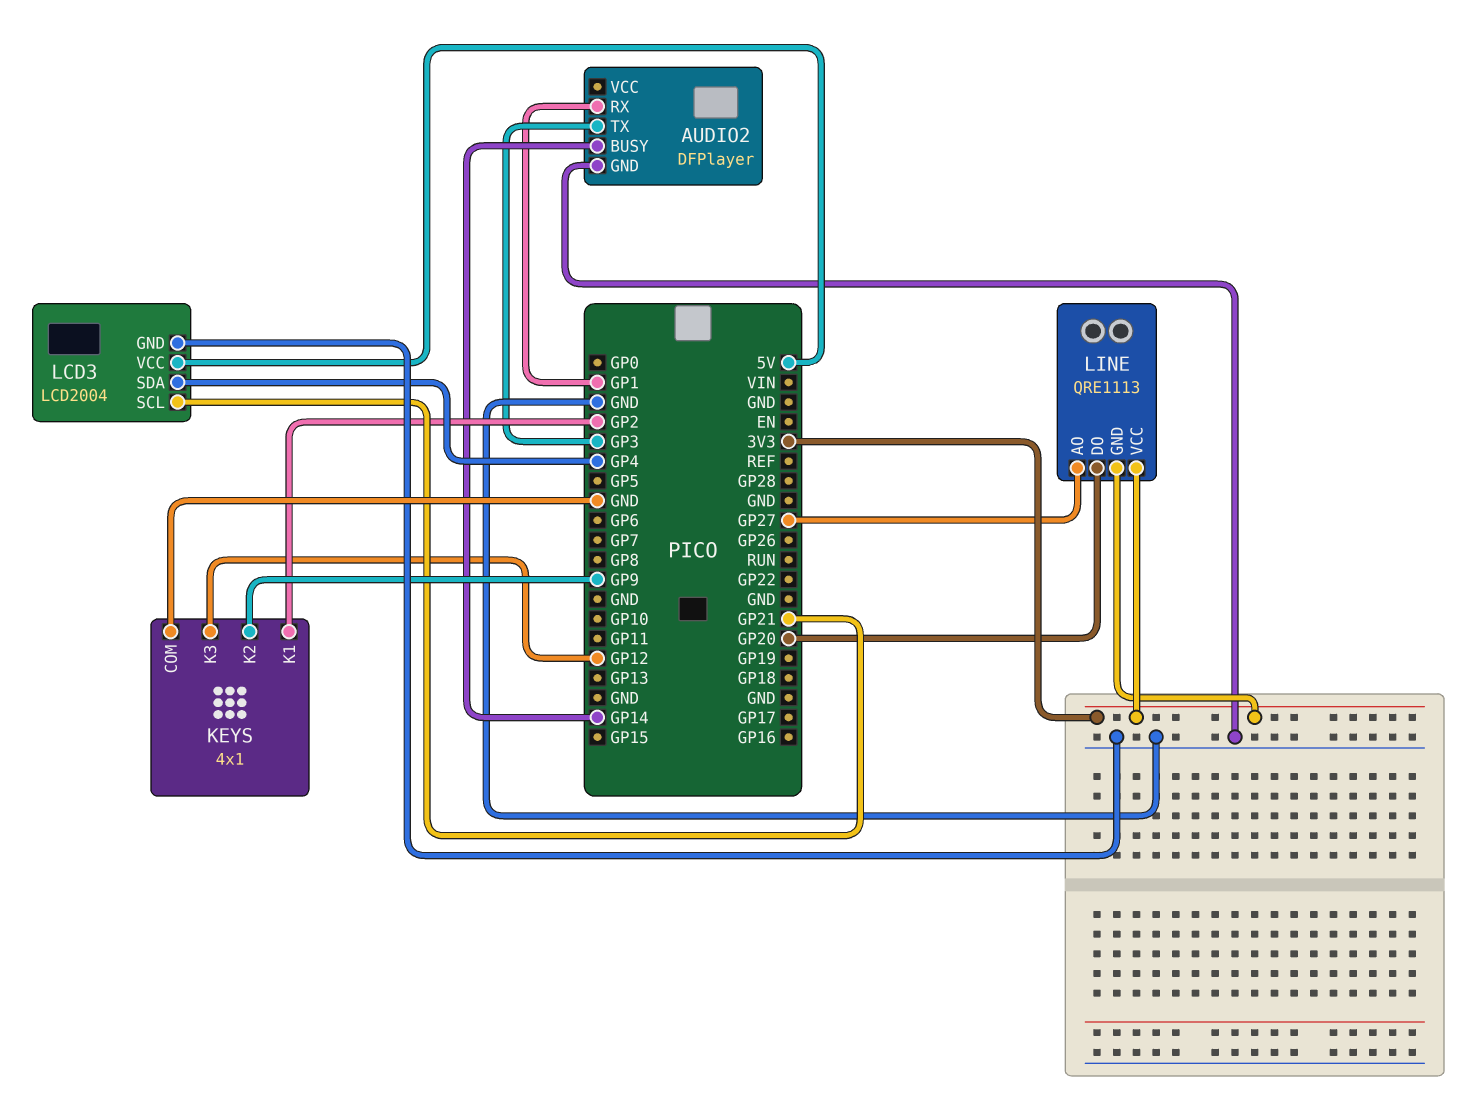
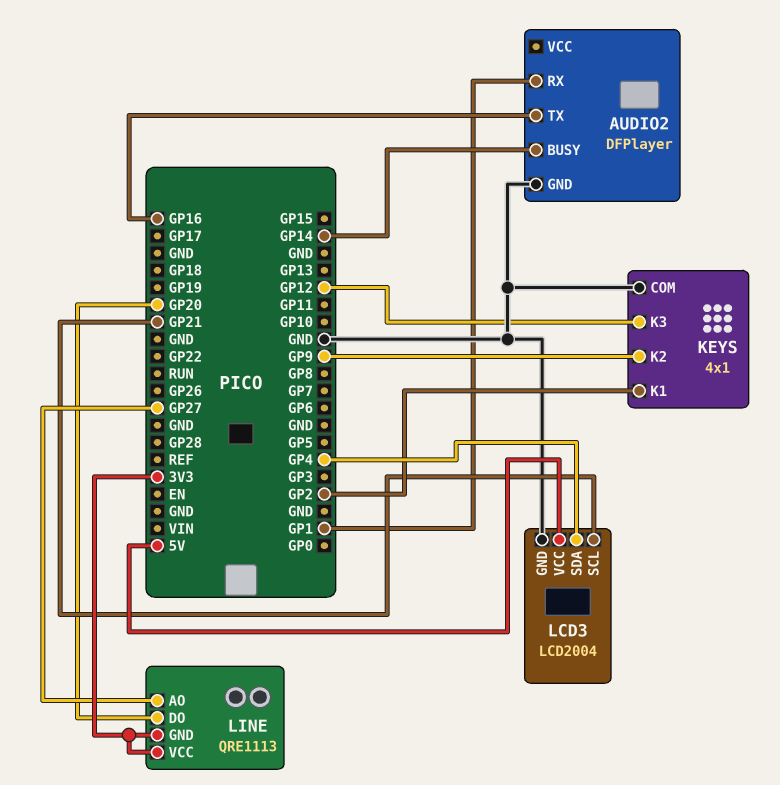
AUDIO2 pin TX: GP3 -> GP16

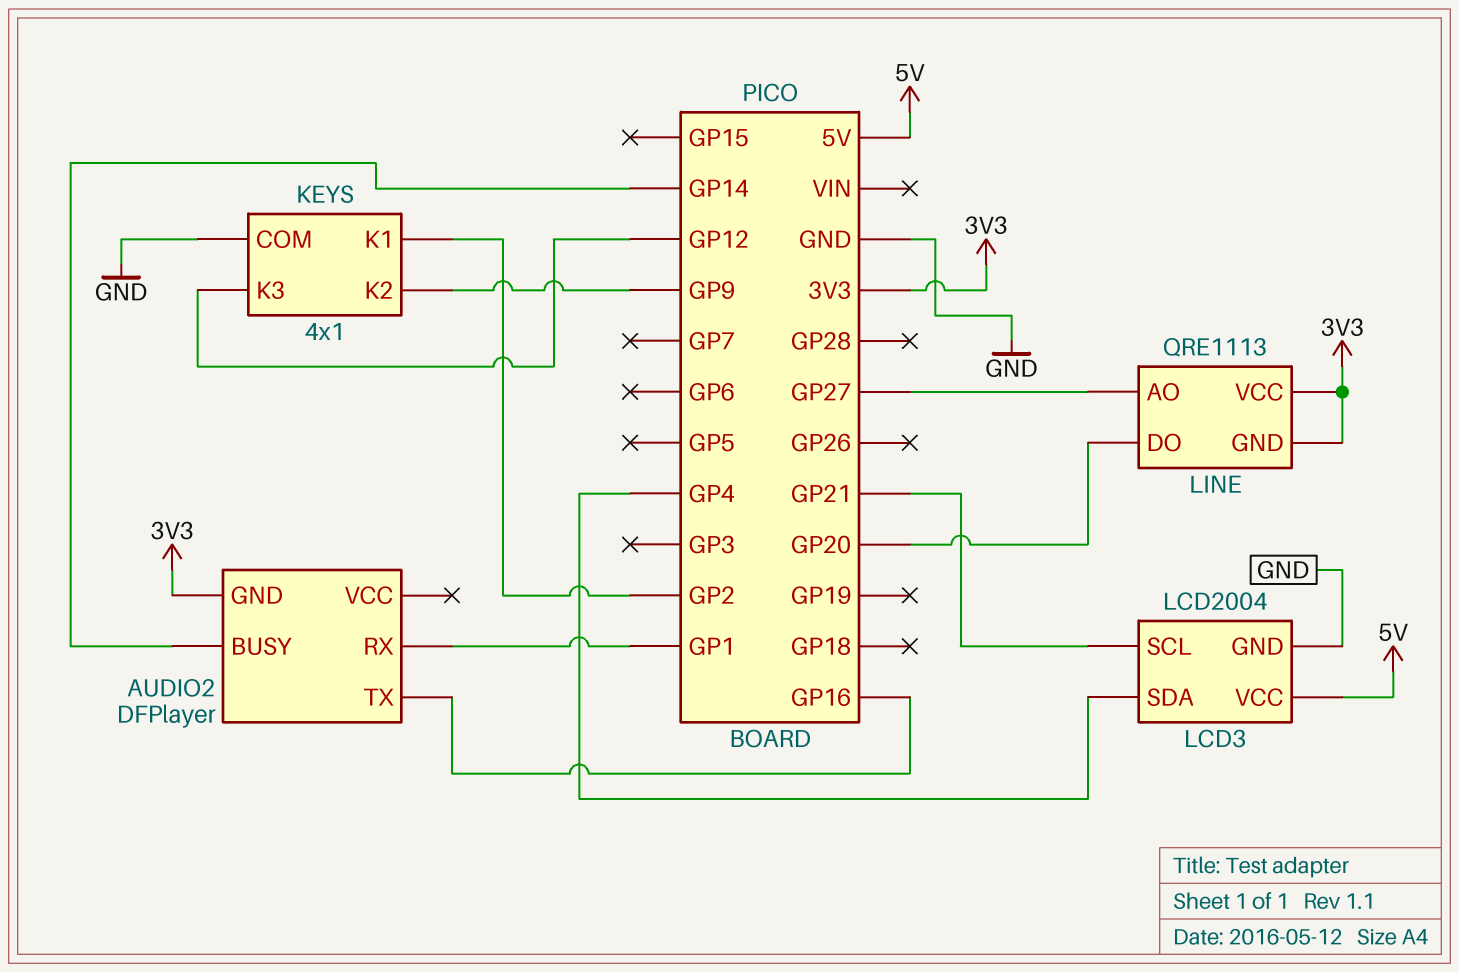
AUDIO2 pin GND: GND -> 3V3

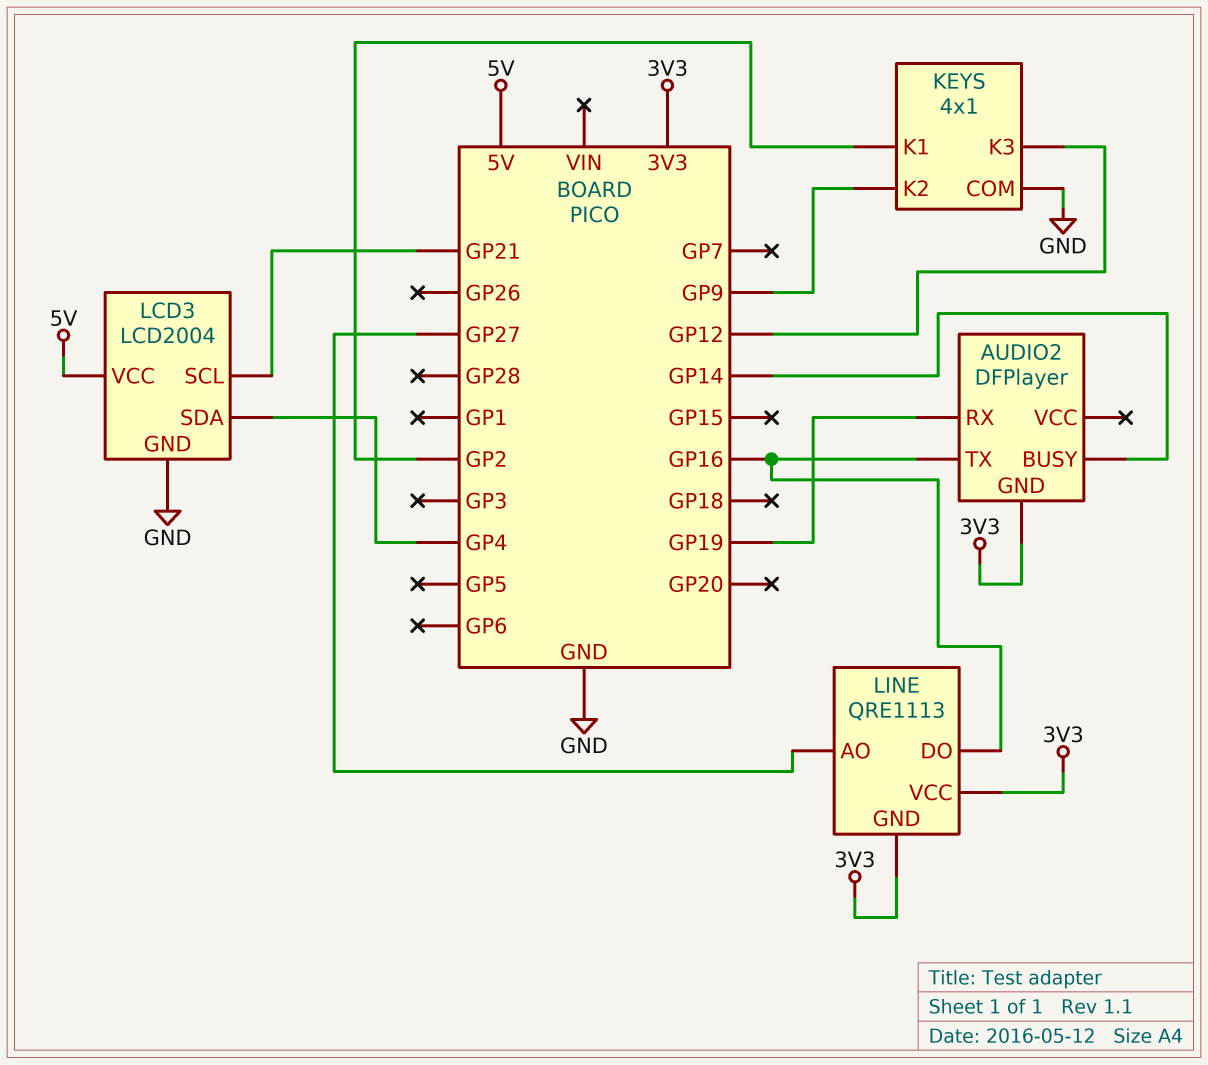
AUDIO2 pin RX: GP1 -> GP19
LINE pin DO: GP20 -> GP16

